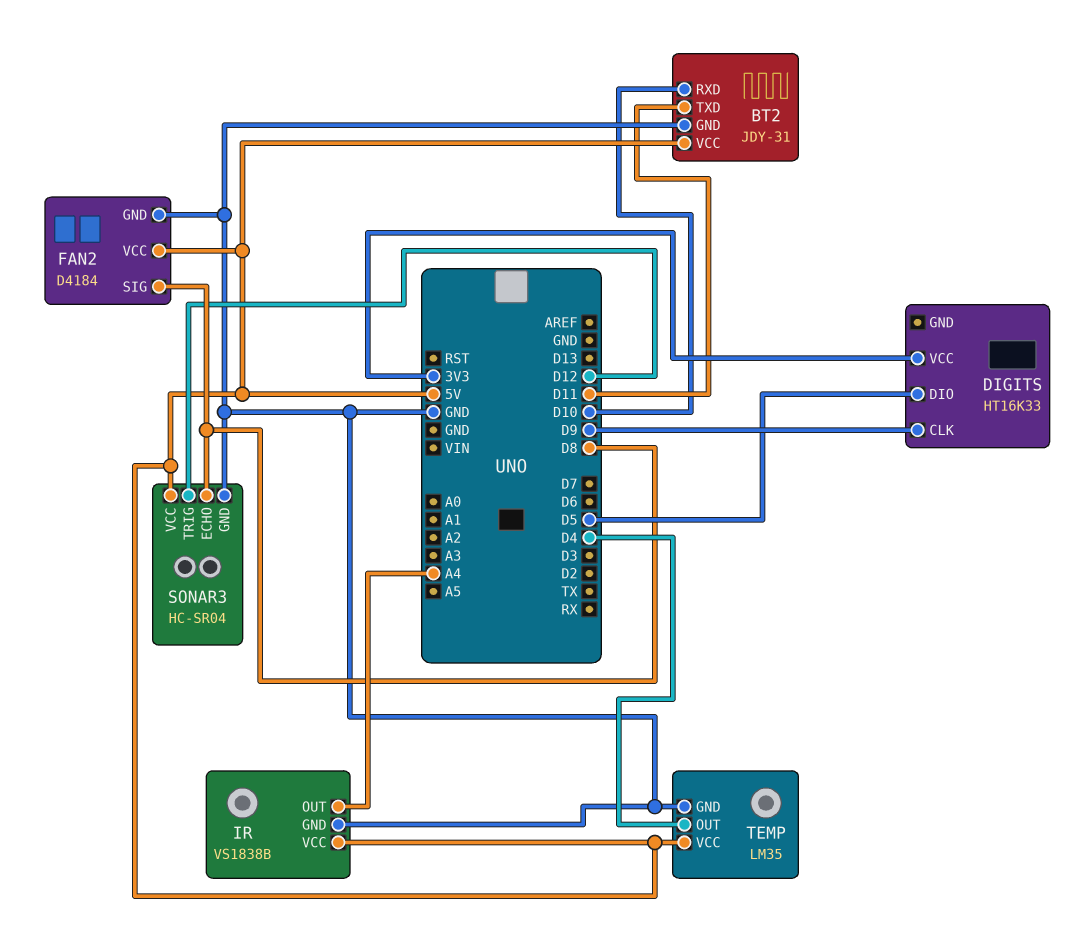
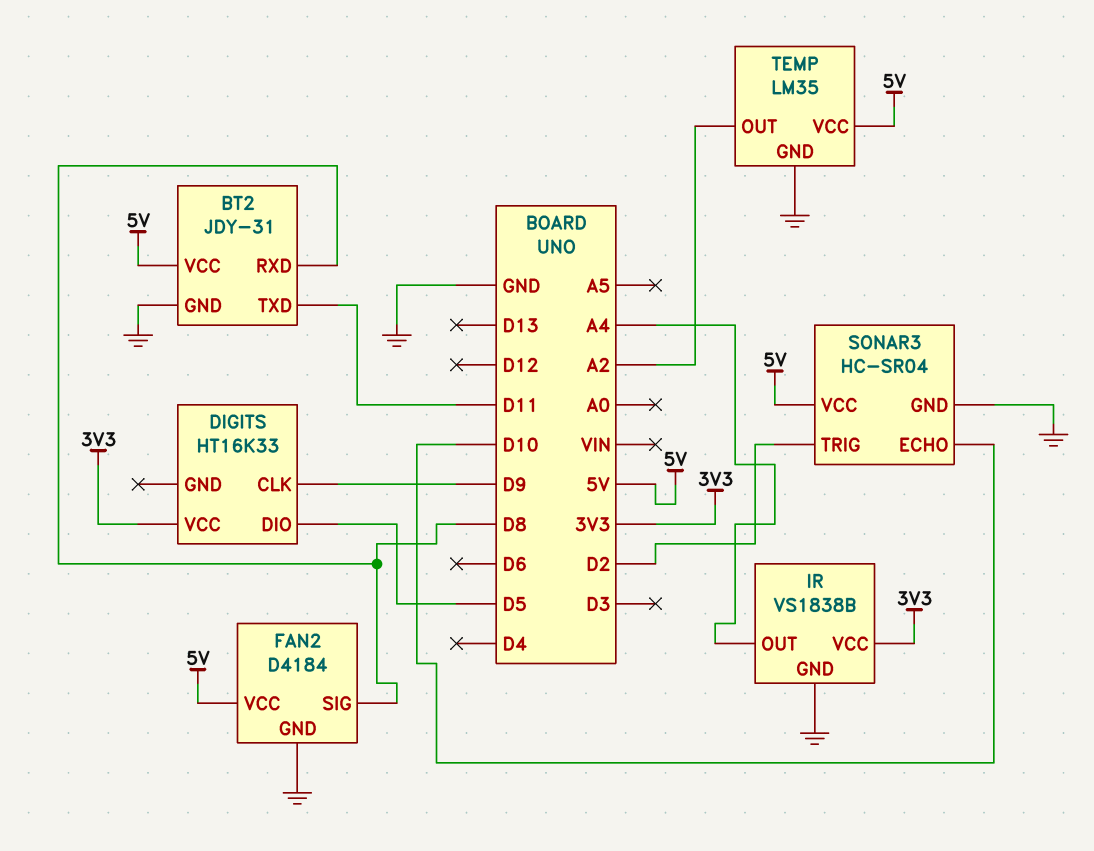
BT2 pin RXD: D10 -> D8
IR pin VCC: 5V -> 3V3
SONAR3 pin ECHO: D8 -> D10
SONAR3 pin TRIG: D12 -> D2
TEMP pin OUT: D4 -> A2

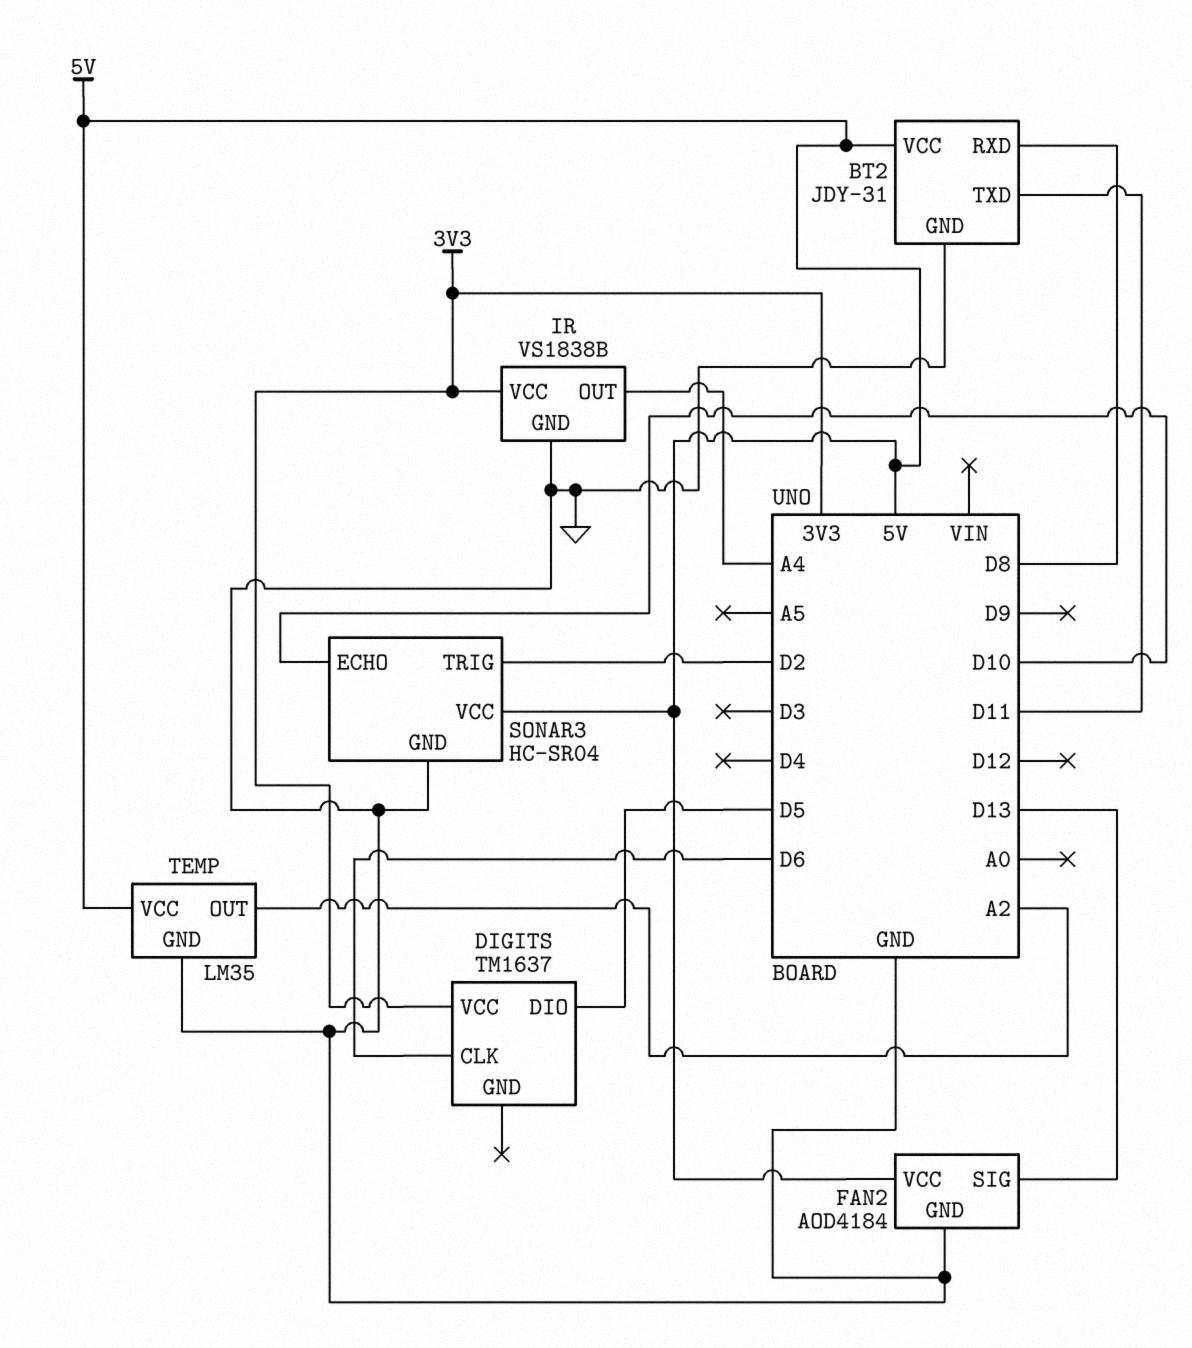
DIGITS: HT16K33 -> TM1637
DIGITS pin CLK: D9 -> D6
FAN2: D4184 -> AOD4184
FAN2 pin SIG: D8 -> D13

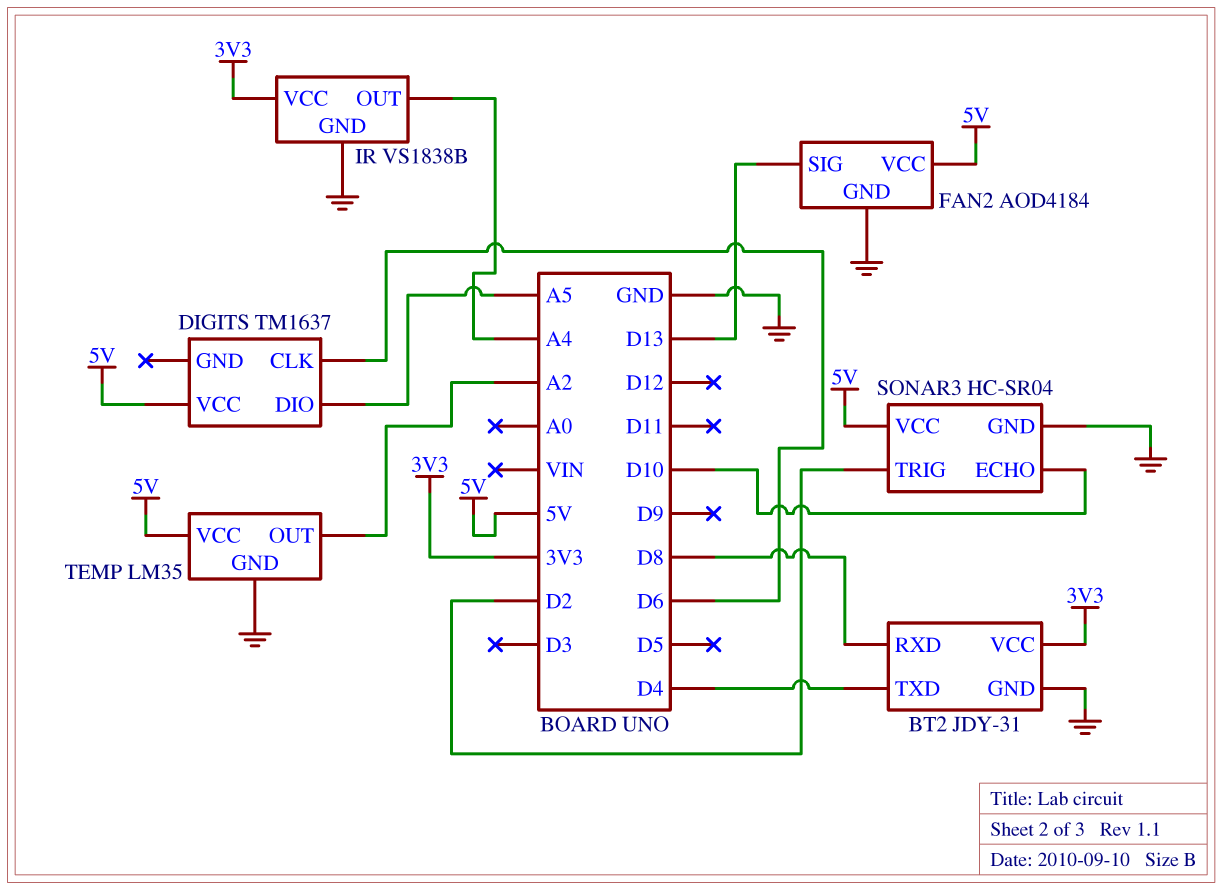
BT2 pin TXD: D11 -> D4
BT2 pin VCC: 5V -> 3V3
DIGITS pin DIO: D5 -> A5
DIGITS pin VCC: 3V3 -> 5V

